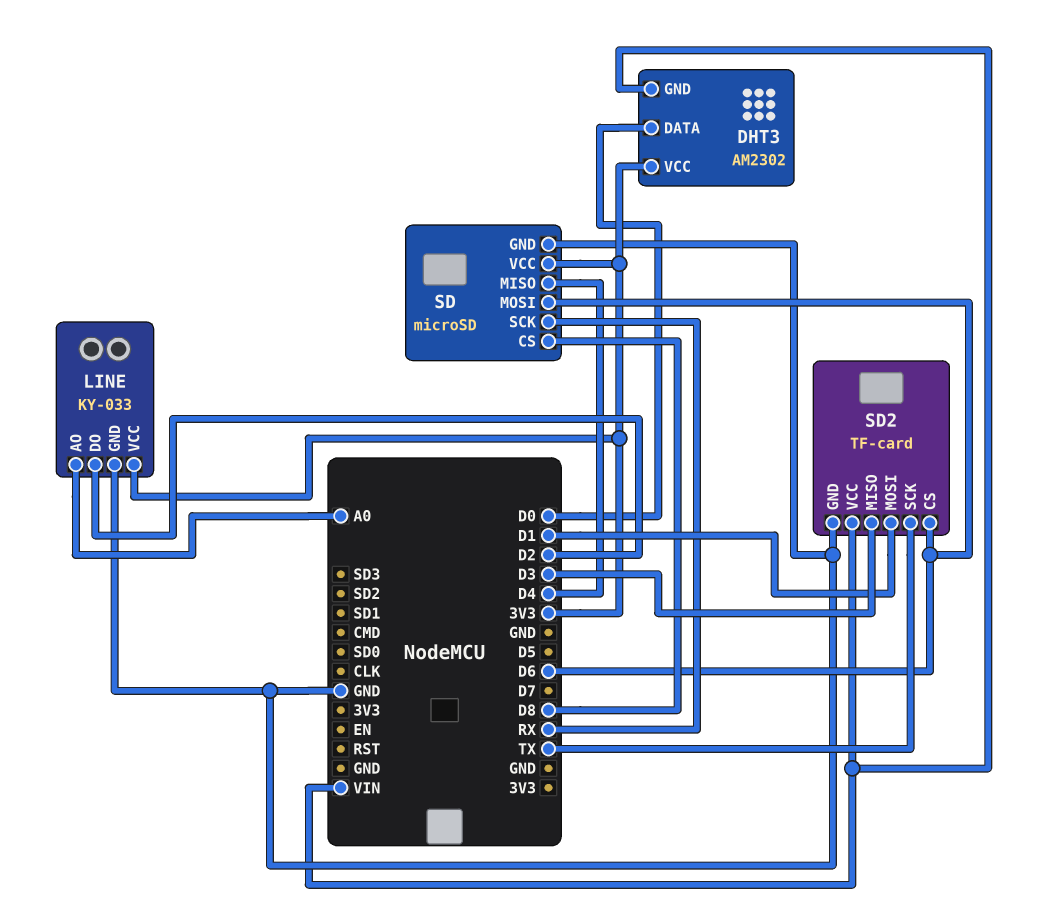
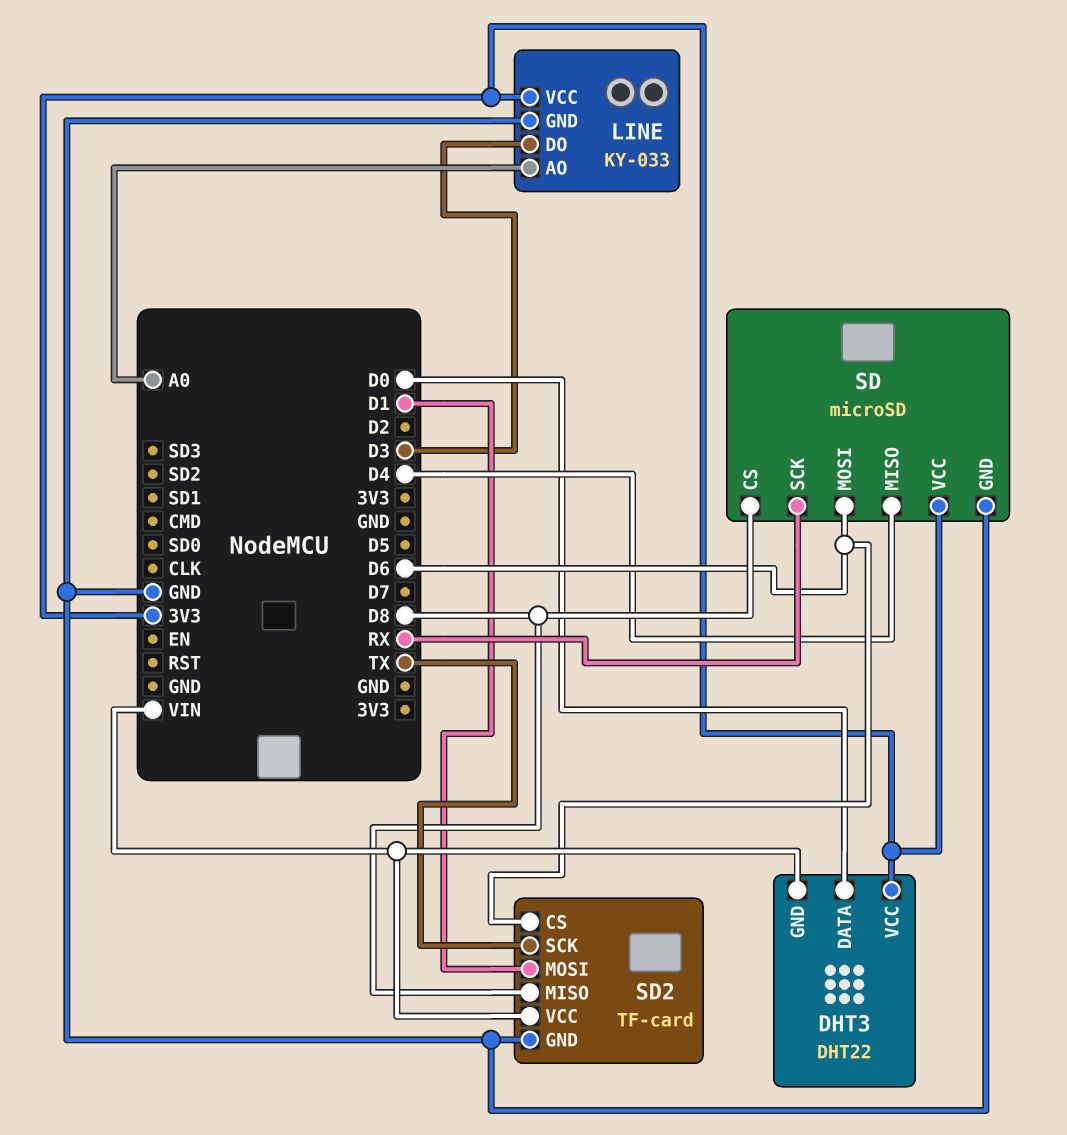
DHT3: AM2302 -> DHT22
LINE pin DO: D2 -> D3
SD2 pin MISO: D3 -> D8

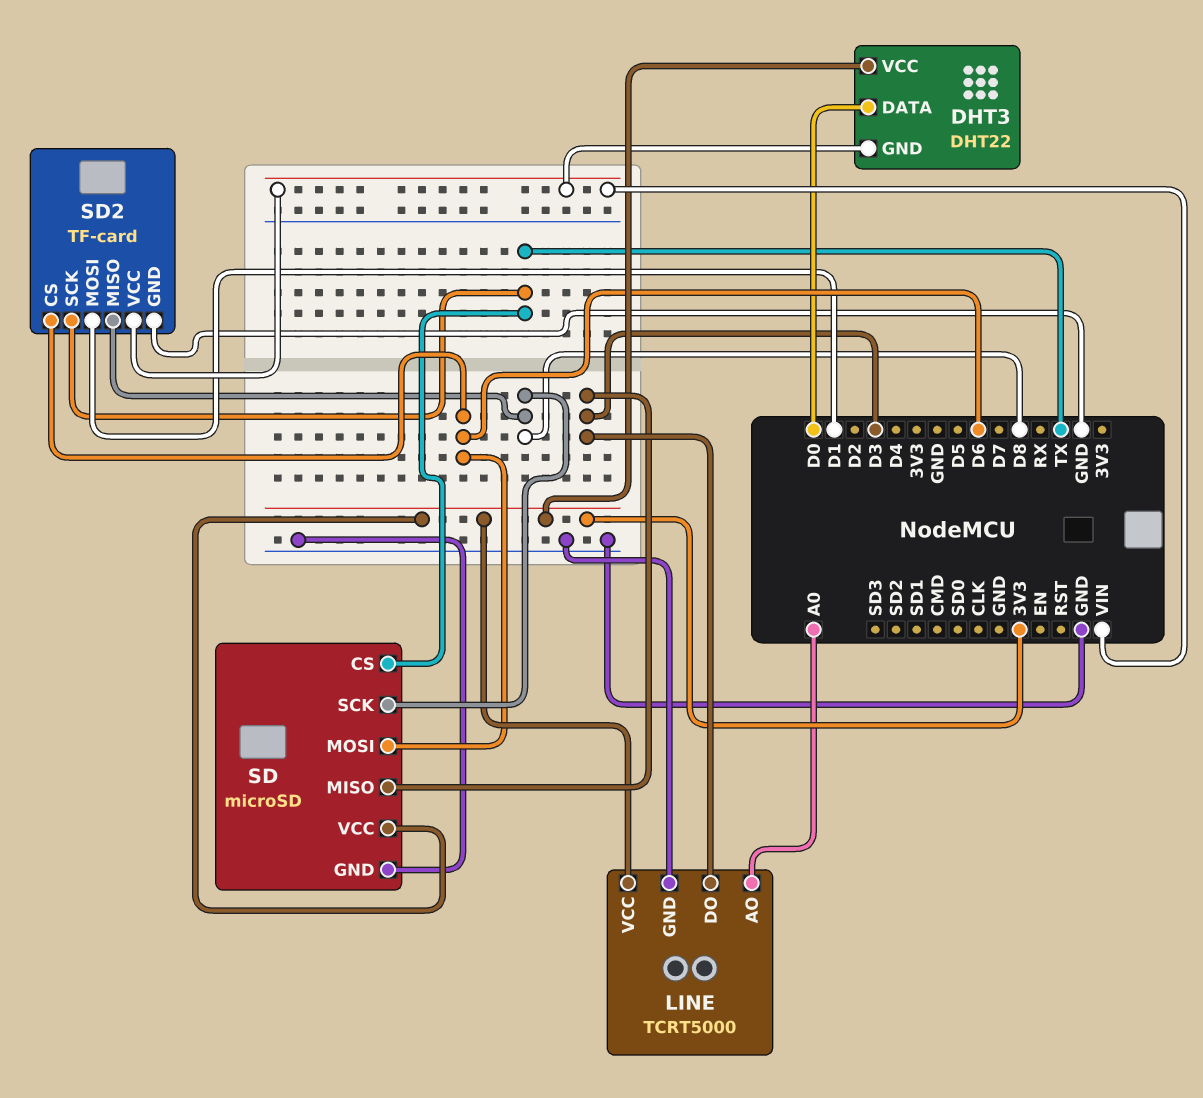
LINE: KY-033 -> TCRT5000
SD pin CS: D8 -> TX
SD pin MISO: D4 -> D3
SD pin SCK: RX -> D8

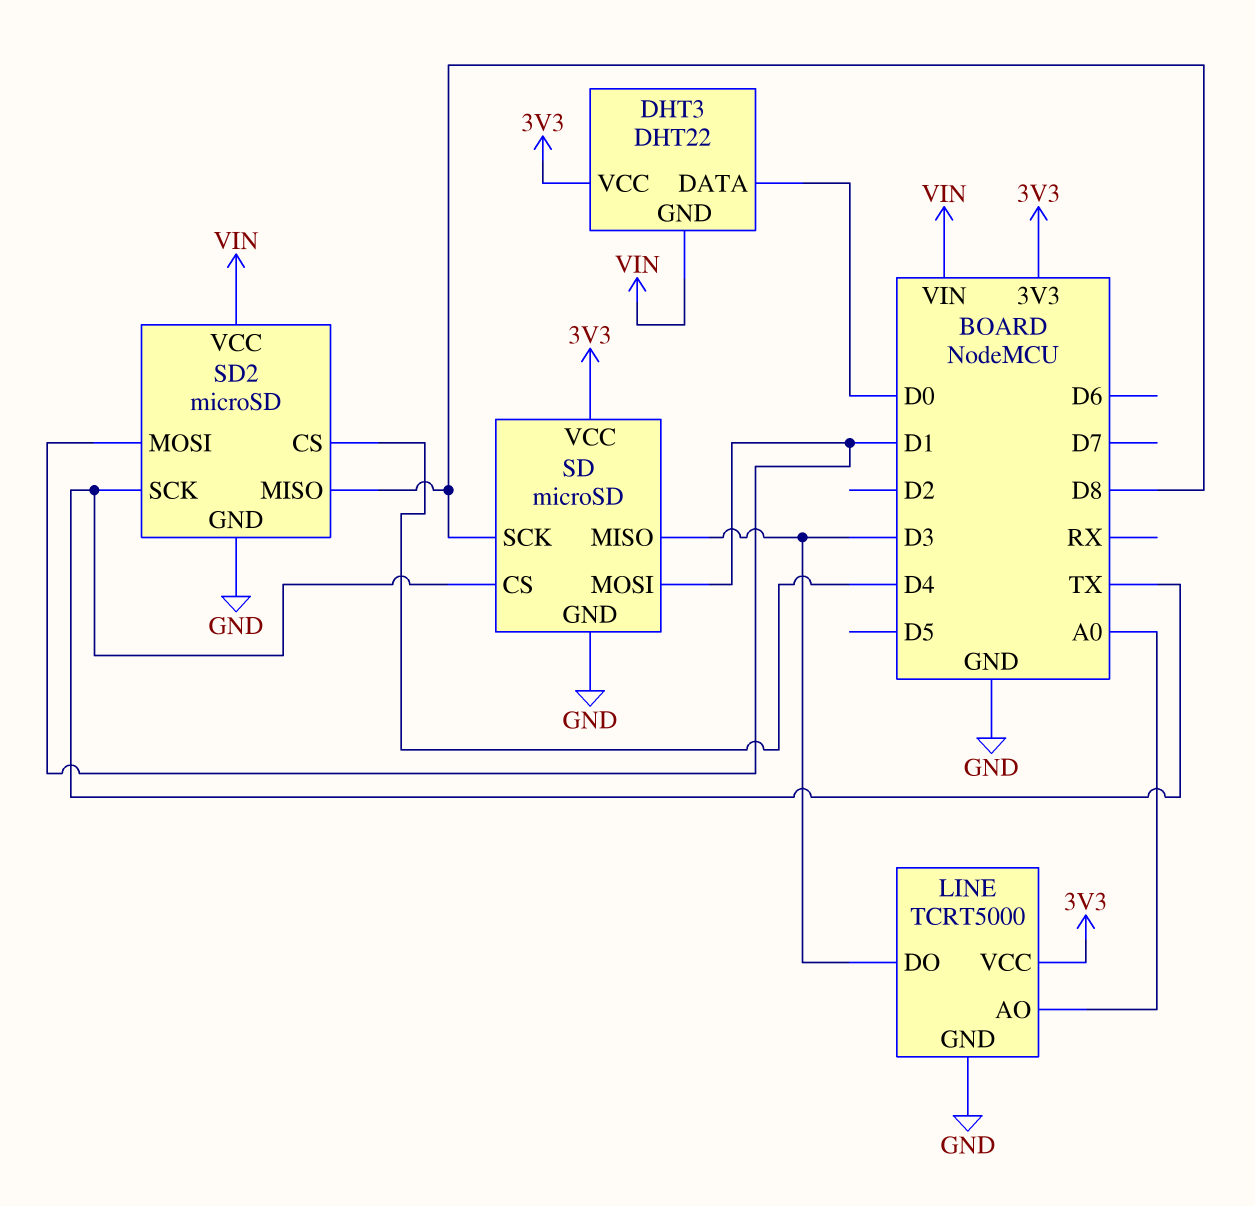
SD pin MOSI: D6 -> D1
SD2: TF-card -> microSD
SD2 pin CS: D6 -> D4

